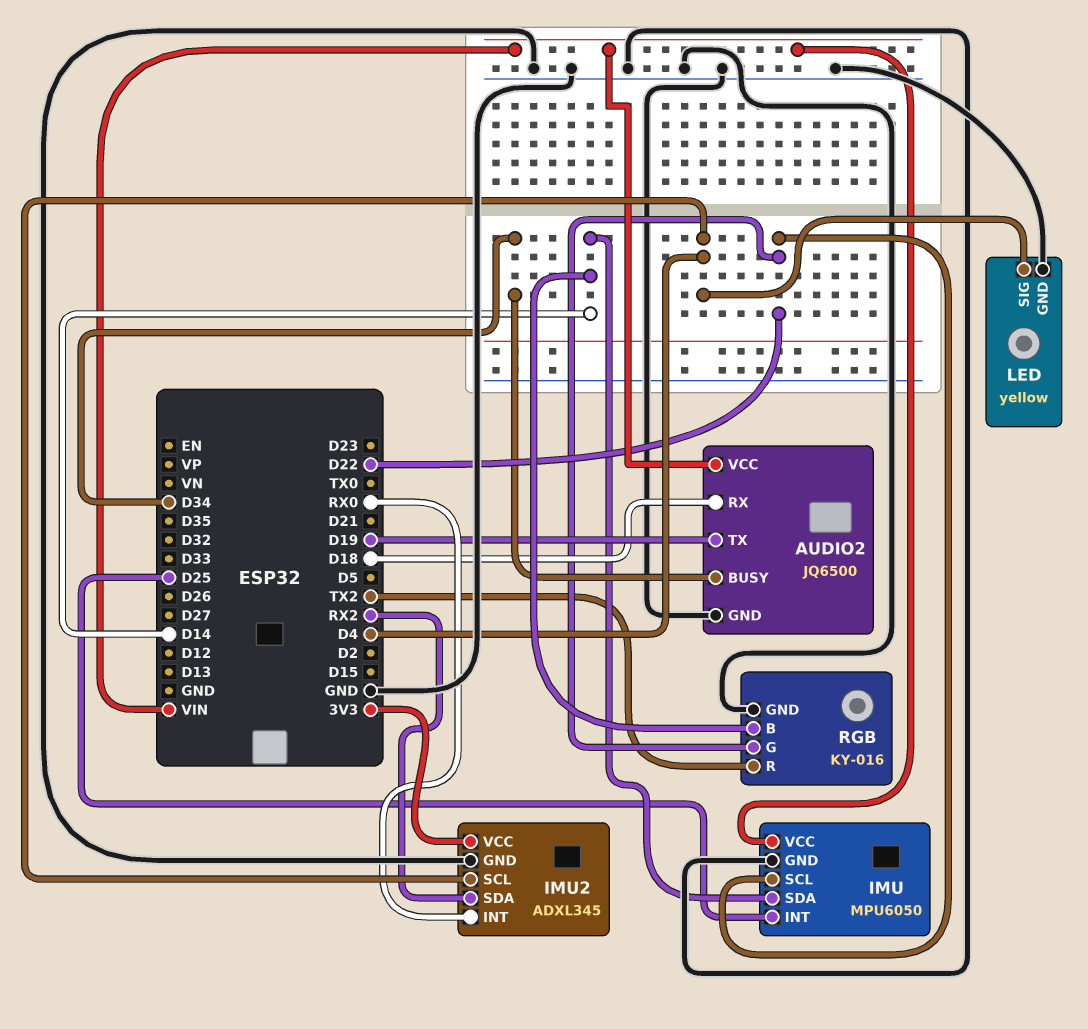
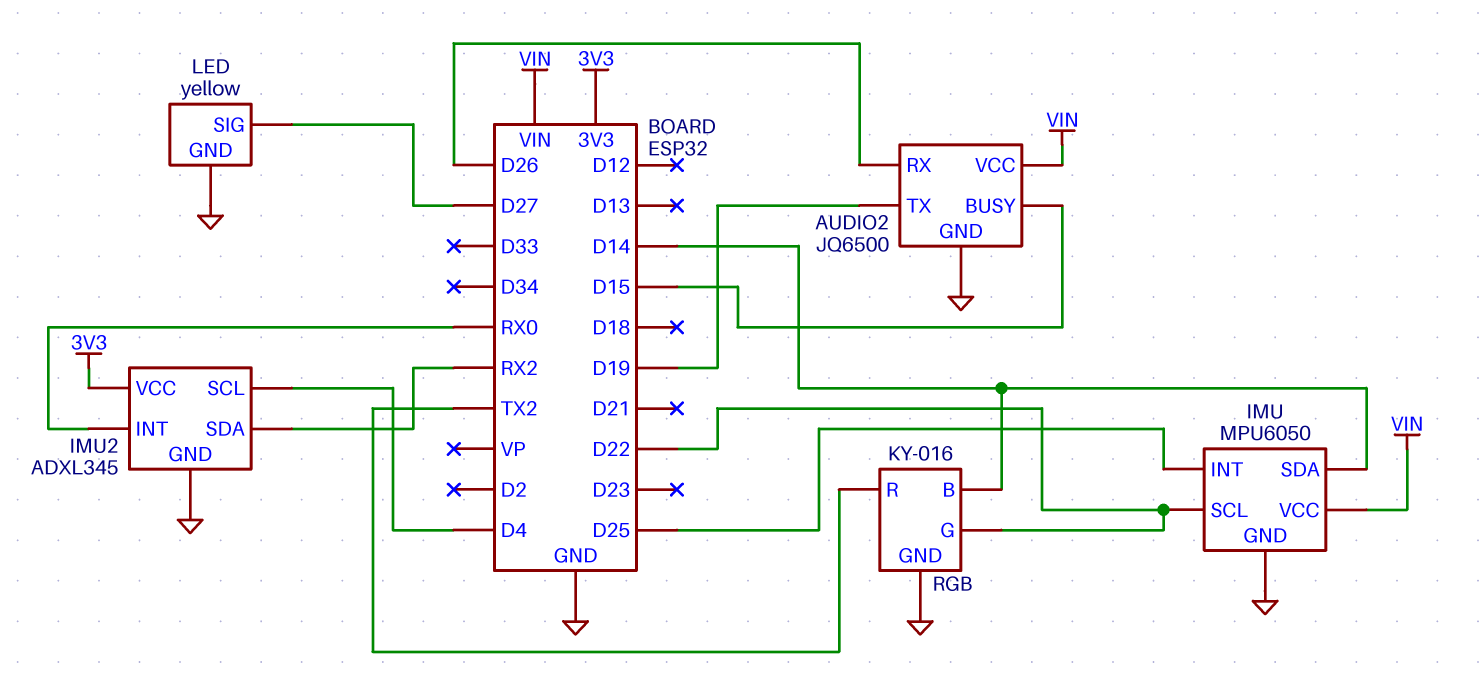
AUDIO2 pin BUSY: D34 -> D15
AUDIO2 pin RX: D18 -> D26
LED pin SIG: D4 -> D27

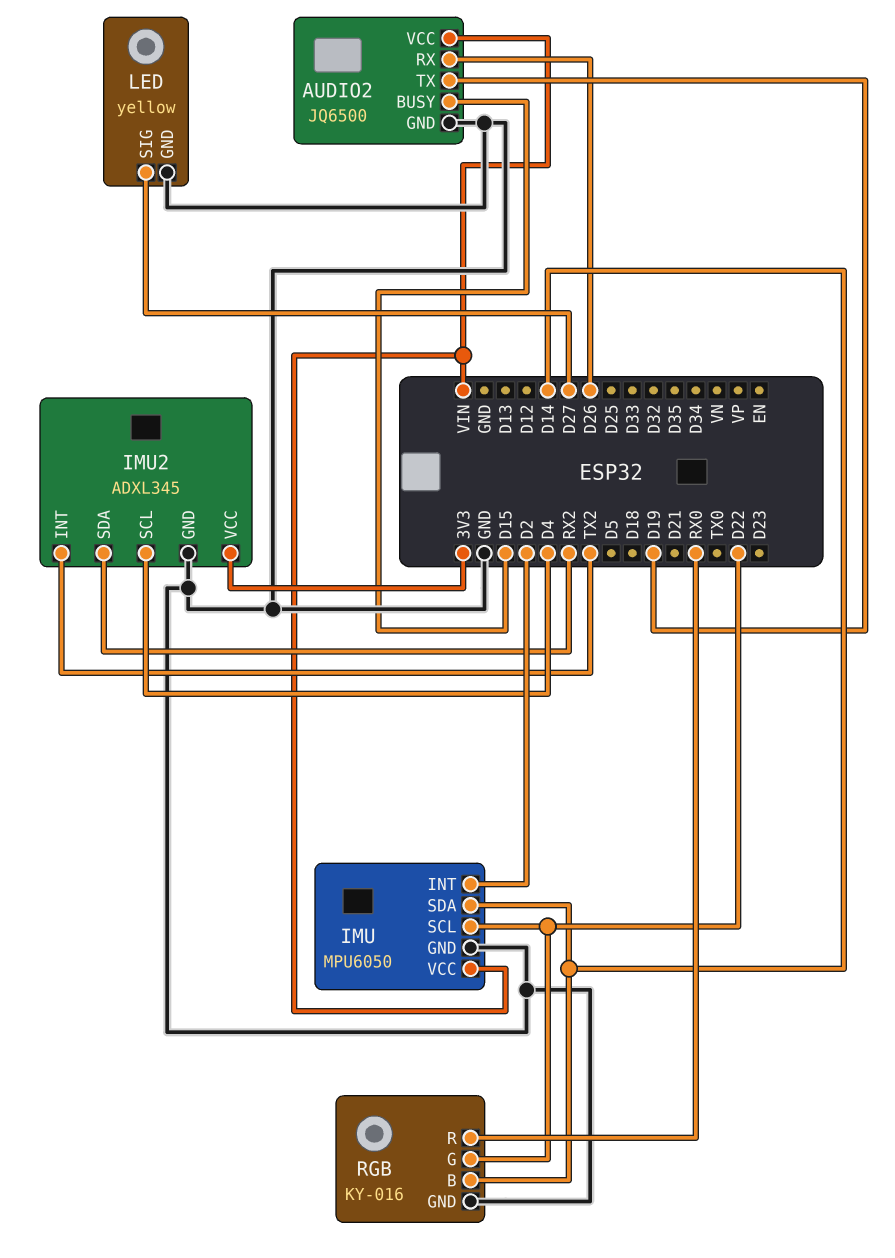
IMU pin INT: D25 -> D2
IMU2 pin INT: RX0 -> TX2
RGB pin R: TX2 -> RX0

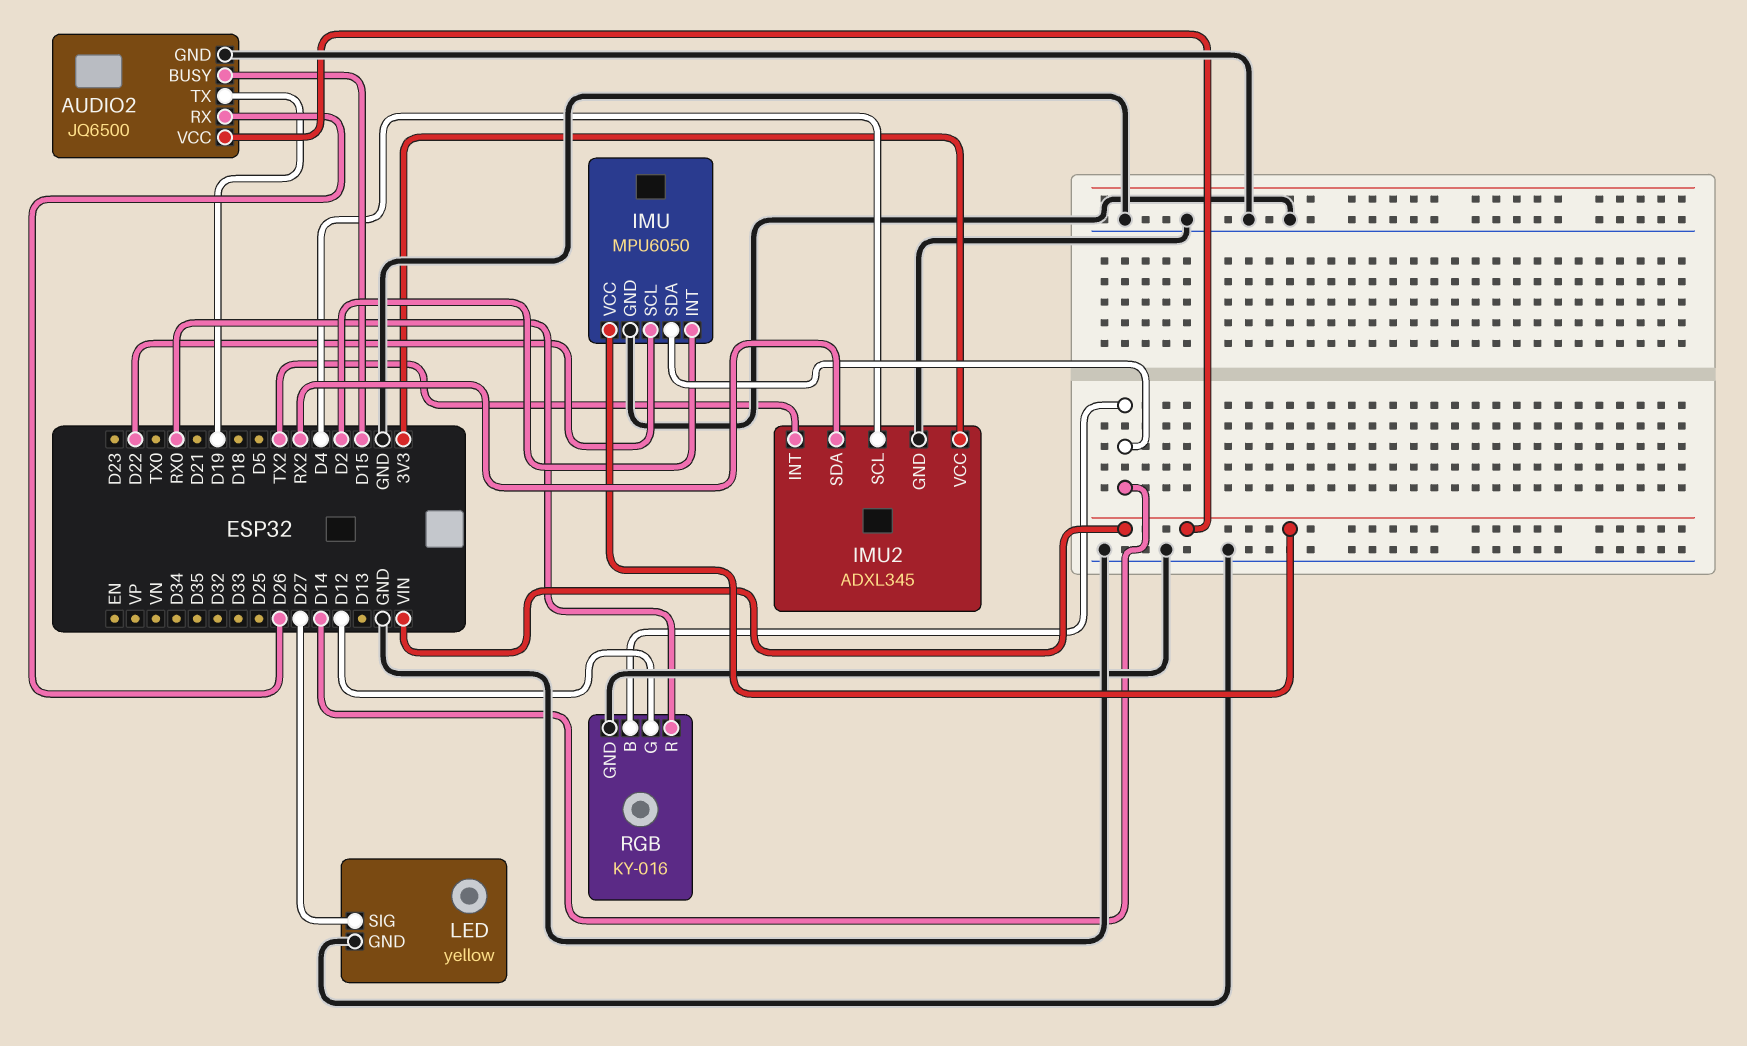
RGB pin G: D22 -> D12

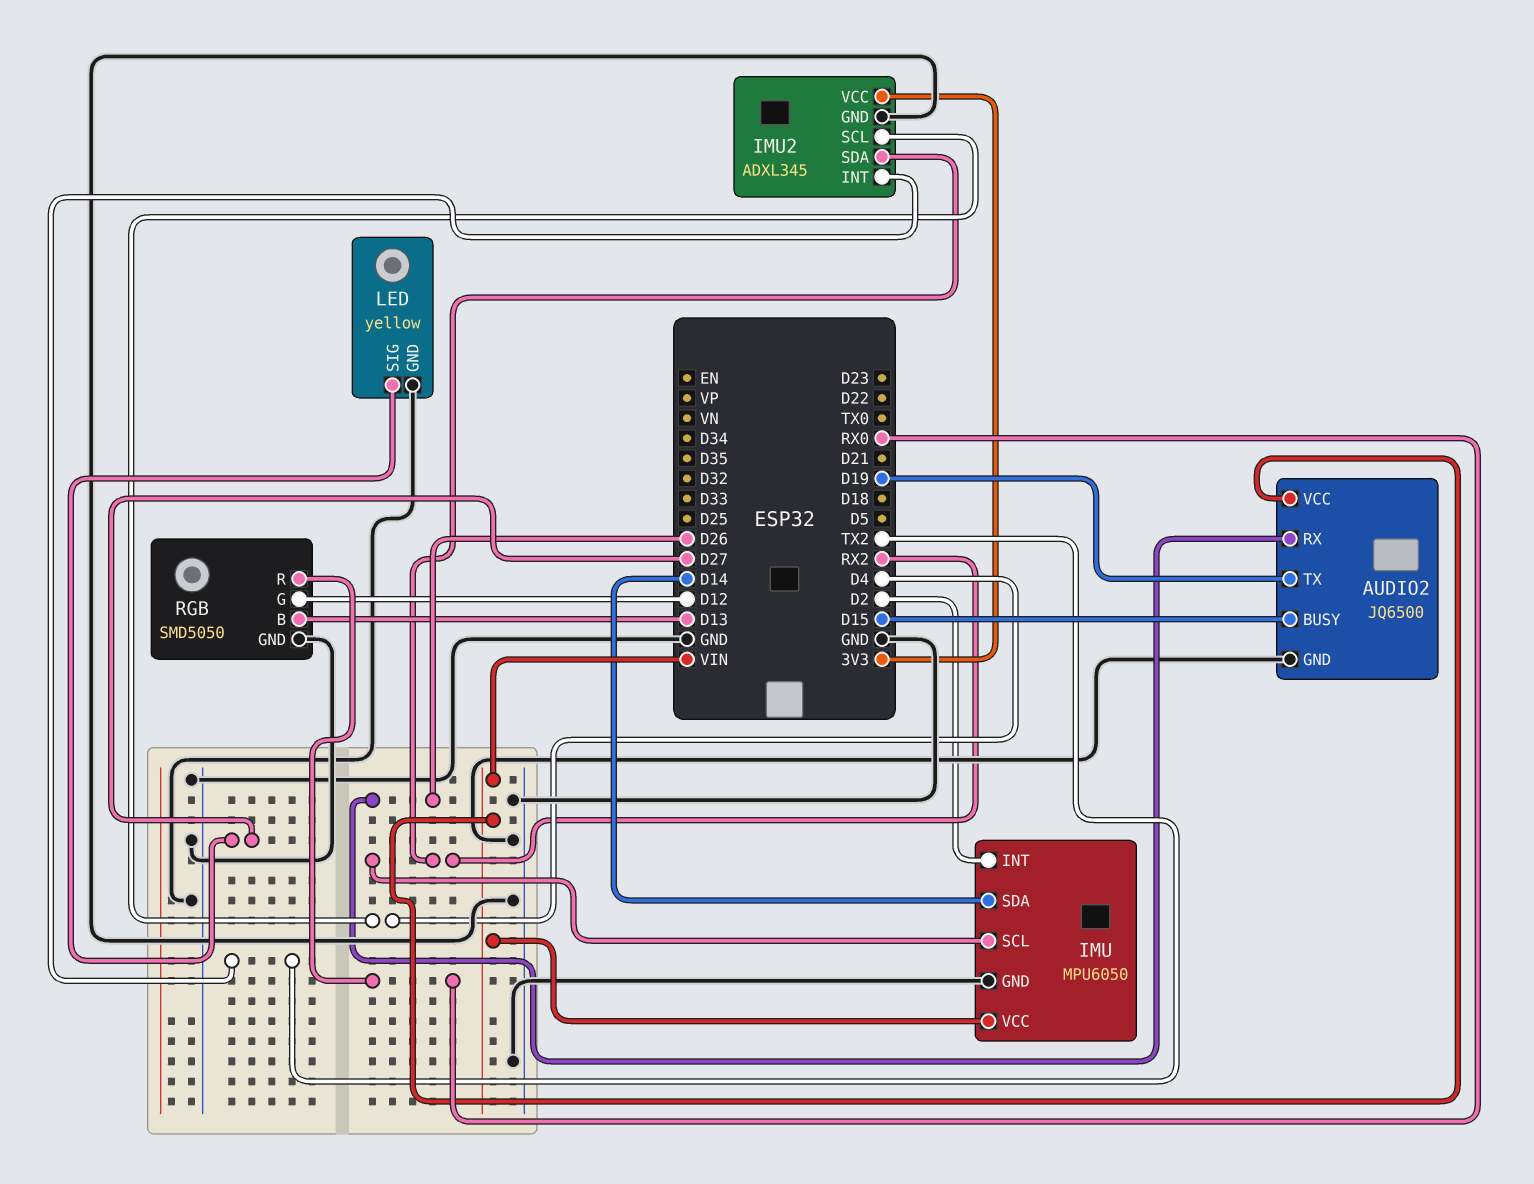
IMU pin SCL: D22 -> RX2
RGB: KY-016 -> SMD5050
RGB pin B: D14 -> D13

